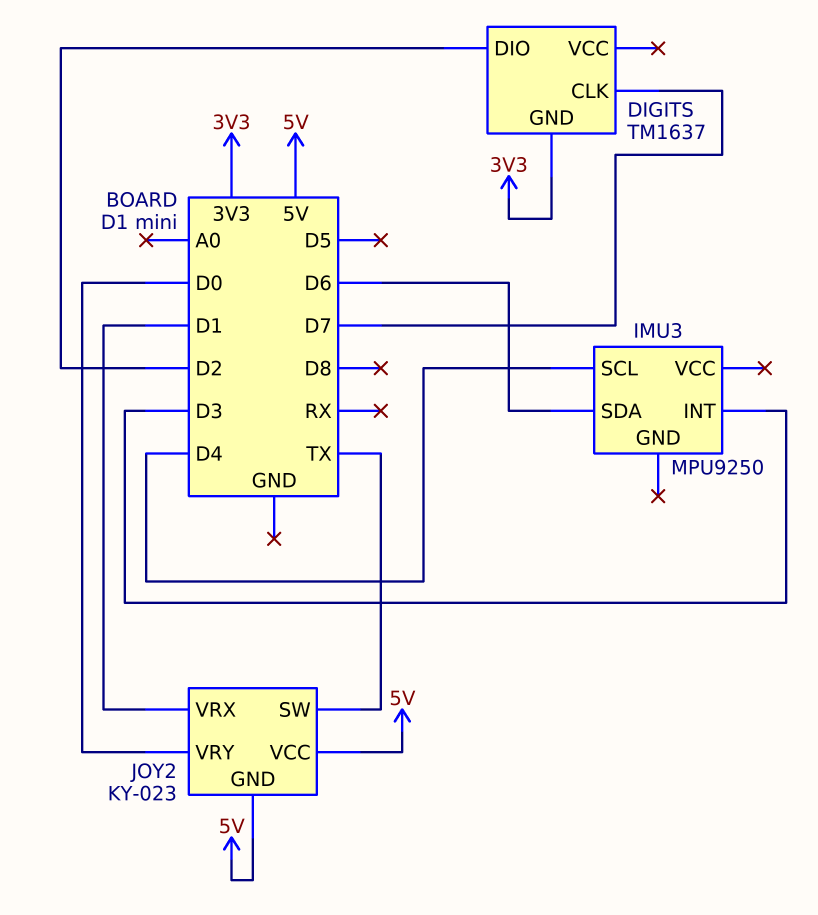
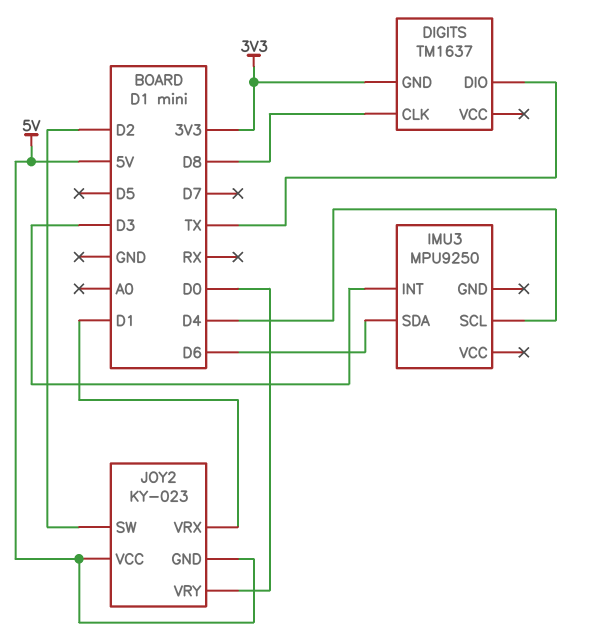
DIGITS pin CLK: D7 -> D8
DIGITS pin DIO: D2 -> TX
JOY2 pin SW: TX -> D2

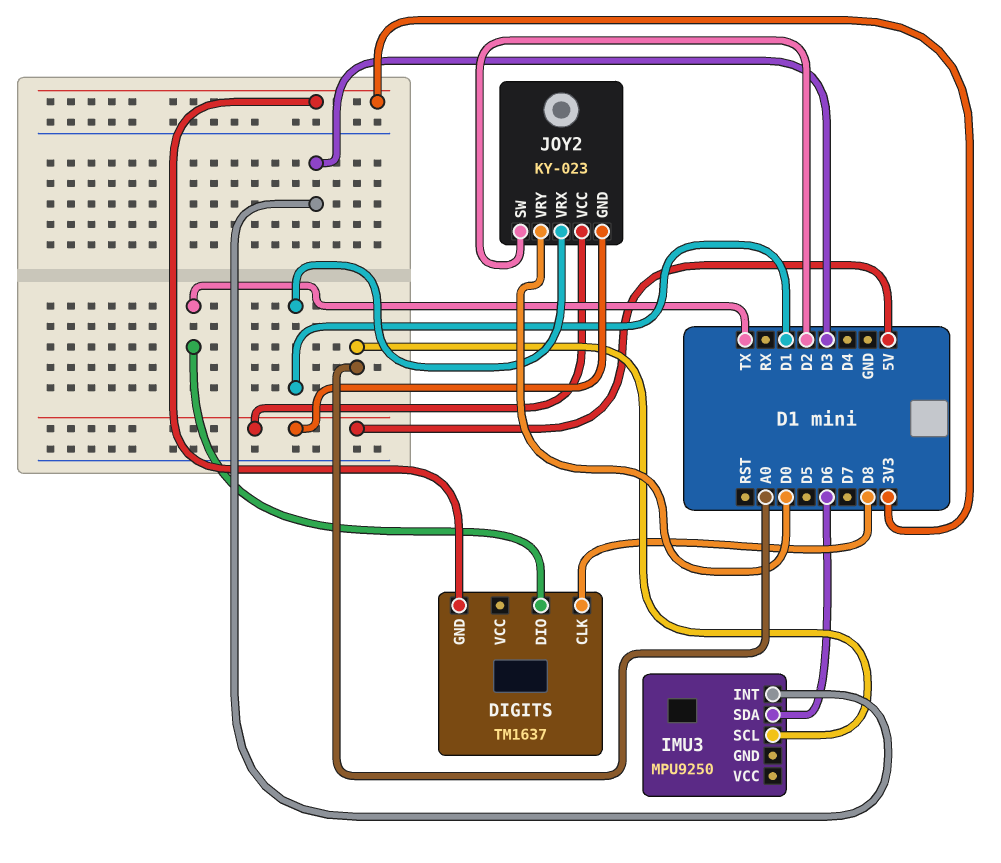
IMU3 pin SCL: D4 -> A0

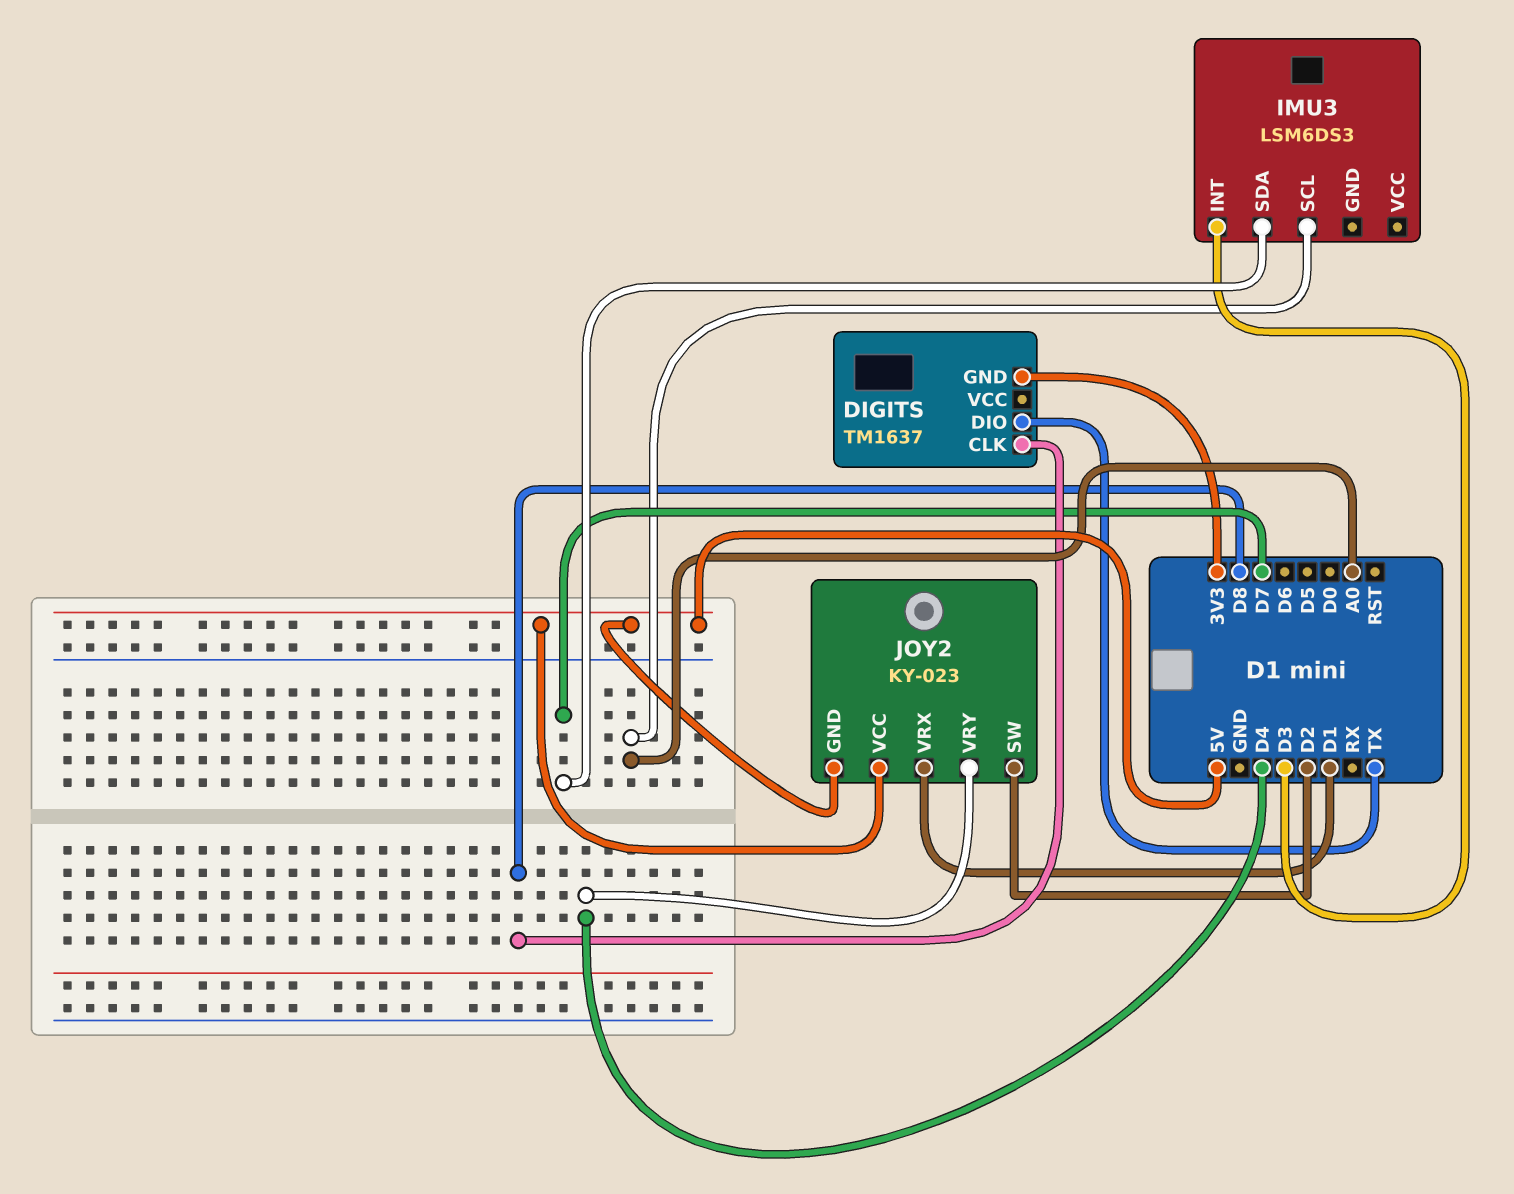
IMU3: MPU9250 -> LSM6DS3
IMU3 pin SDA: D6 -> D7
JOY2 pin VRY: D0 -> D4

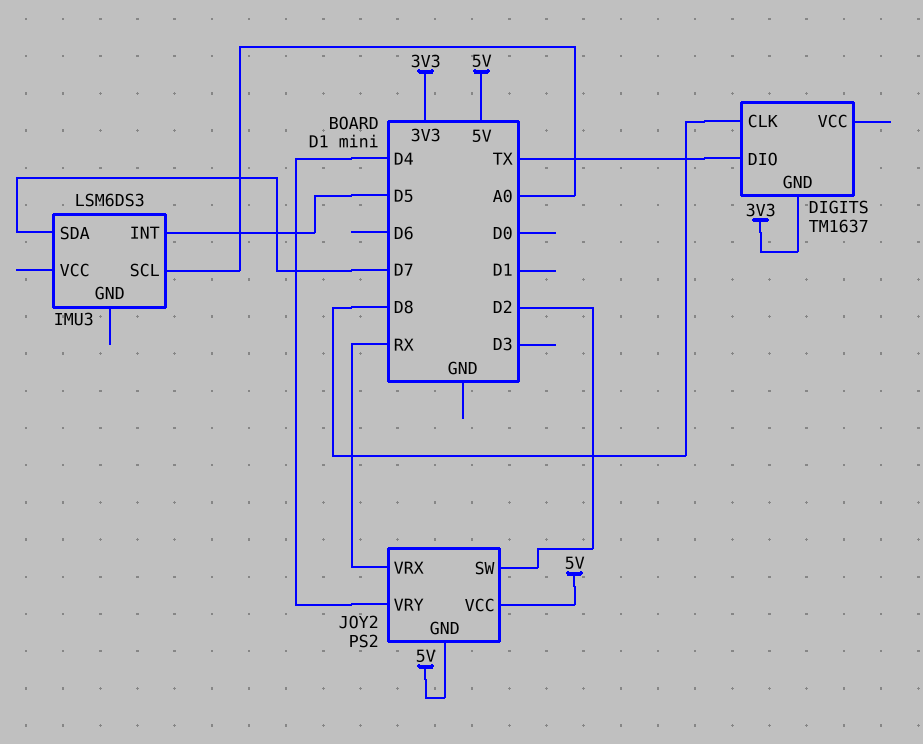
IMU3 pin INT: D3 -> D5
JOY2: KY-023 -> PS2
JOY2 pin VRX: D1 -> RX

